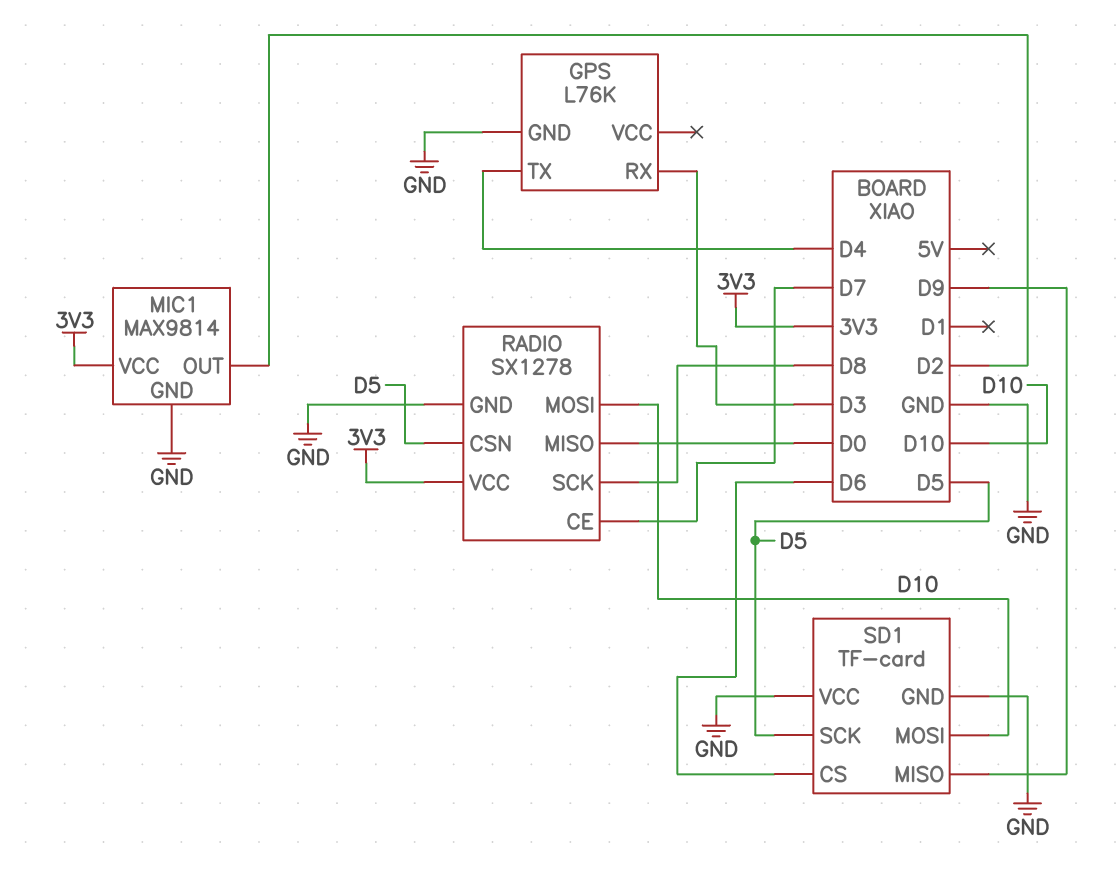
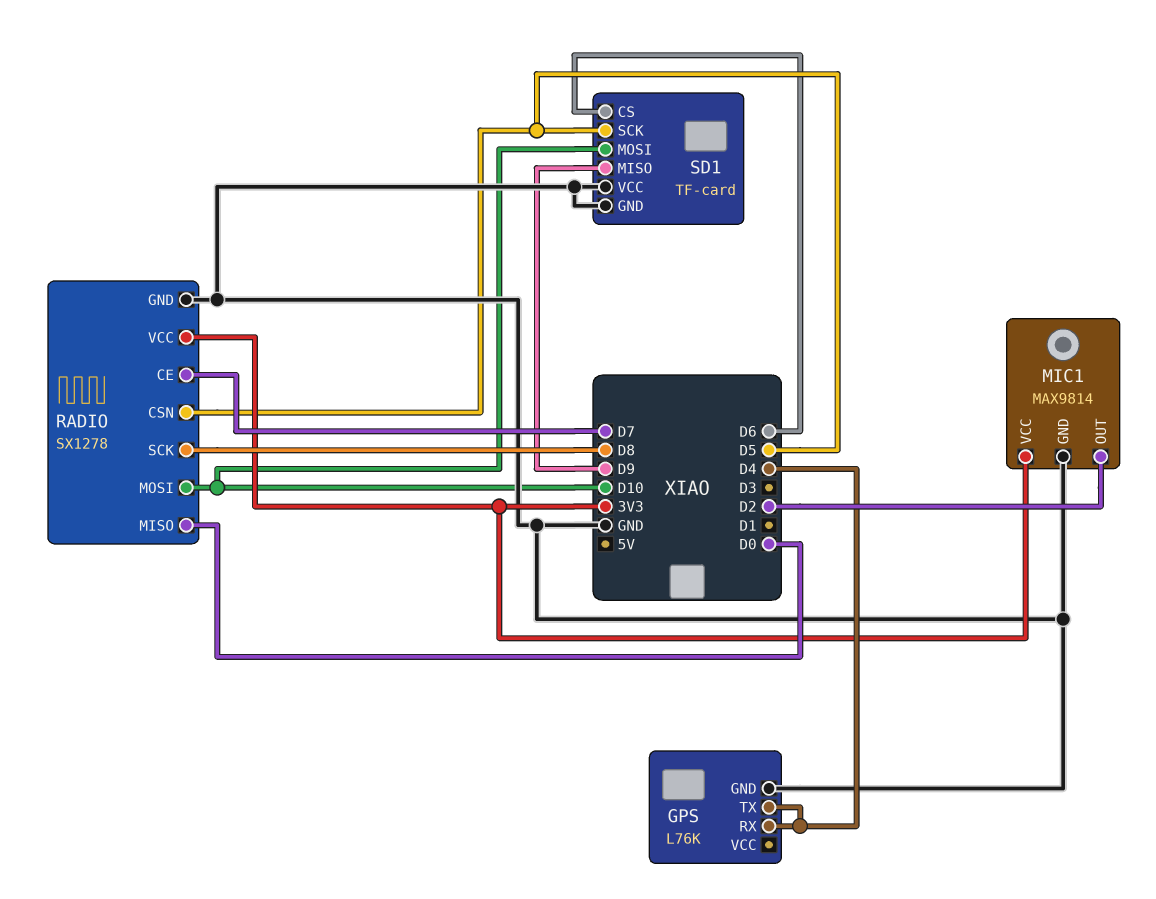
GPS pin RX: D3 -> D4

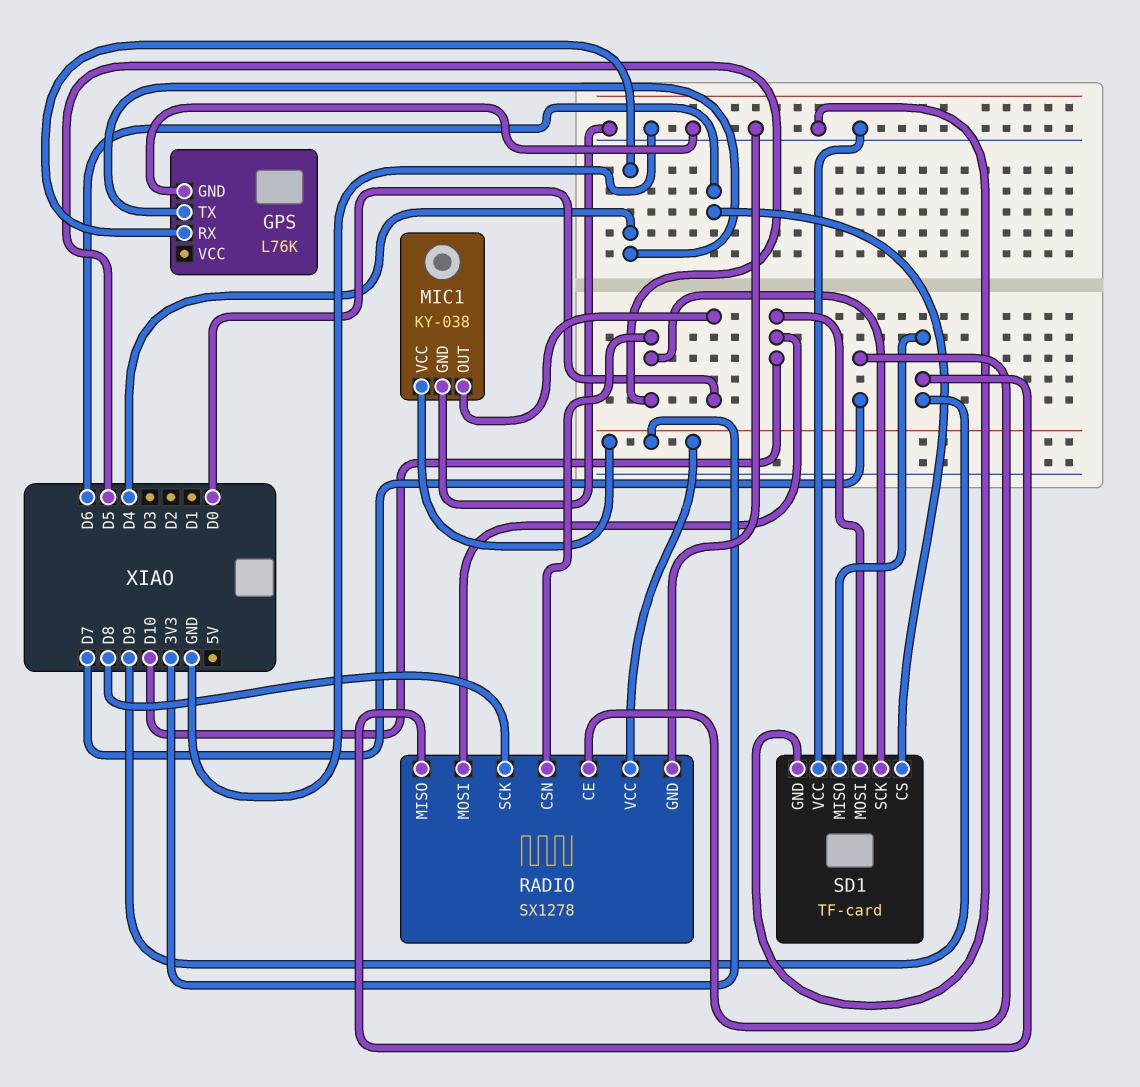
MIC1: MAX9814 -> KY-038
MIC1 pin OUT: D2 -> D0
RADIO pin MISO: D0 -> D9

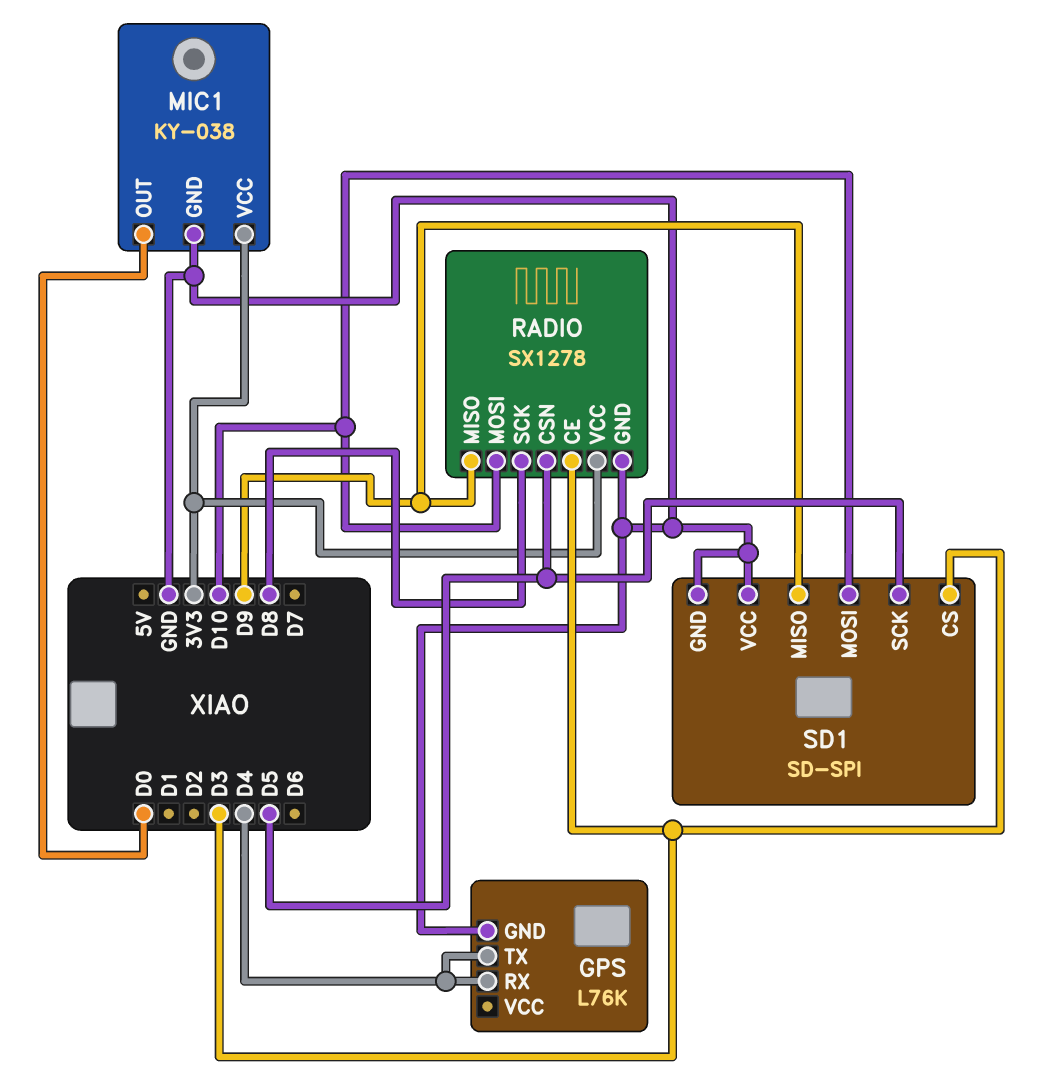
RADIO pin CE: D7 -> D3
SD1: TF-card -> SD-SPI
SD1 pin CS: D6 -> D3

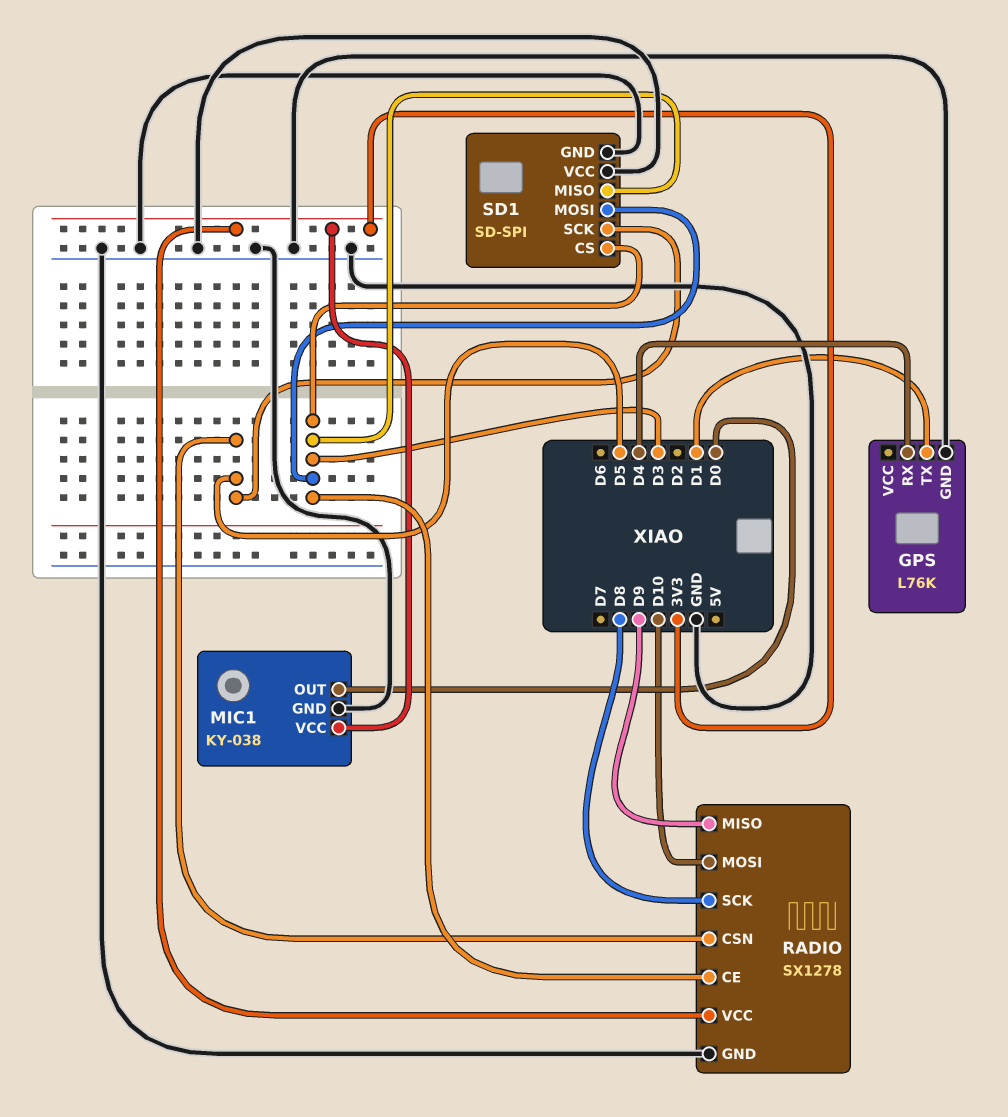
GPS pin TX: D4 -> D1
SD1 pin MISO: D9 -> D3
SD1 pin MOSI: D10 -> D3

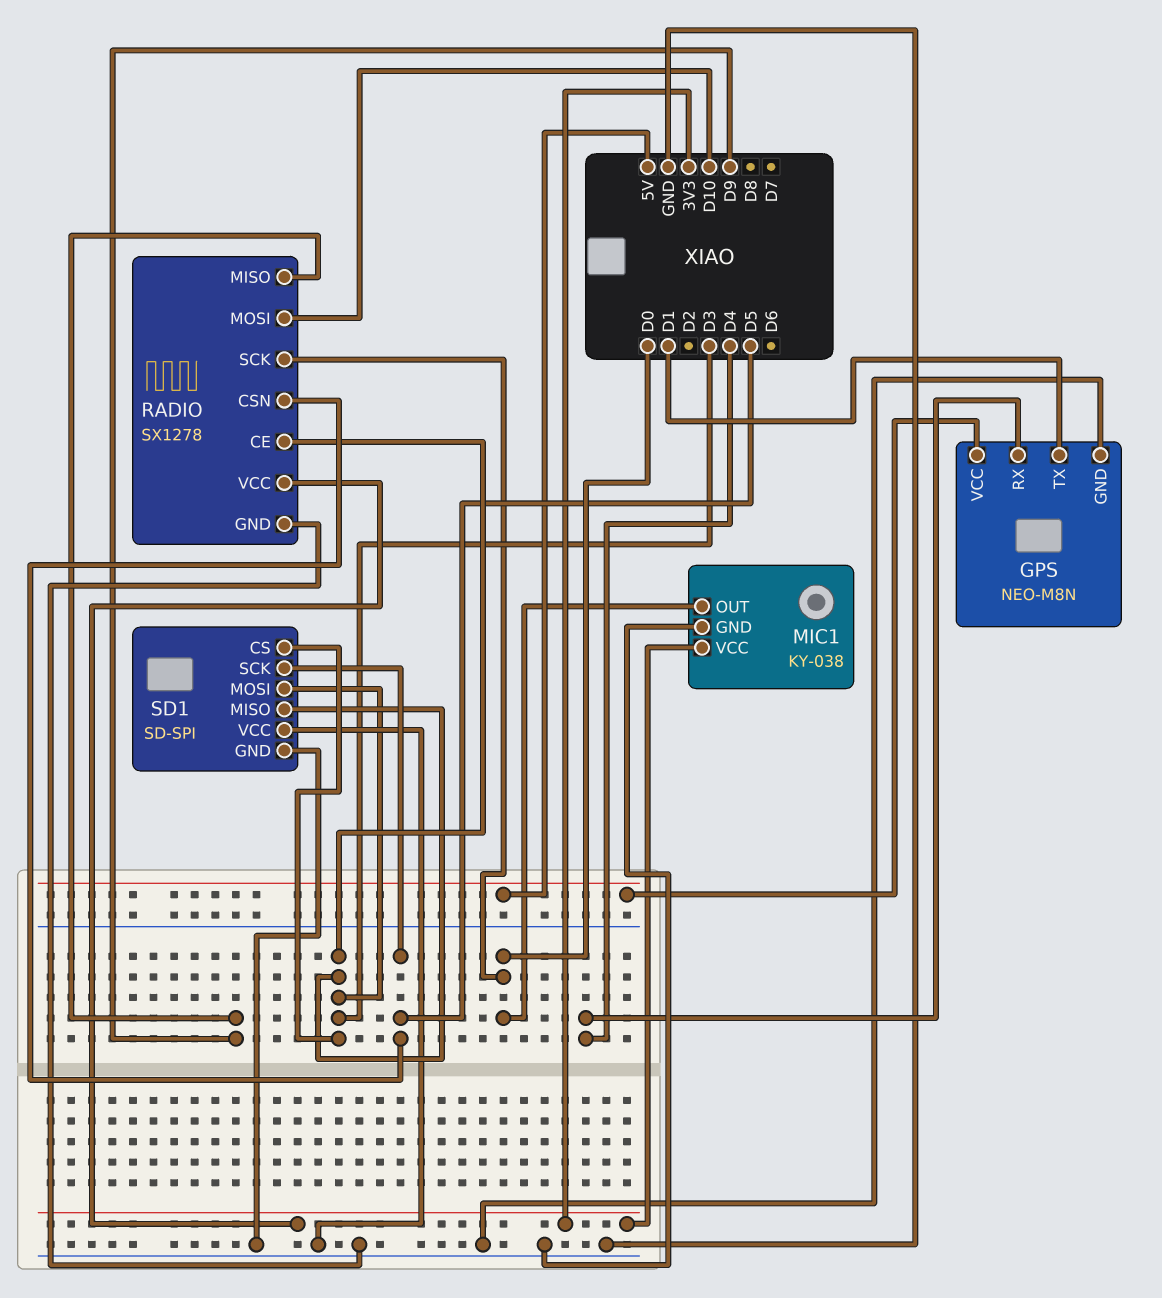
GPS: L76K -> NEO-M8N
GPS pin VCC: none -> 5V
RADIO pin SCK: D8 -> D0

